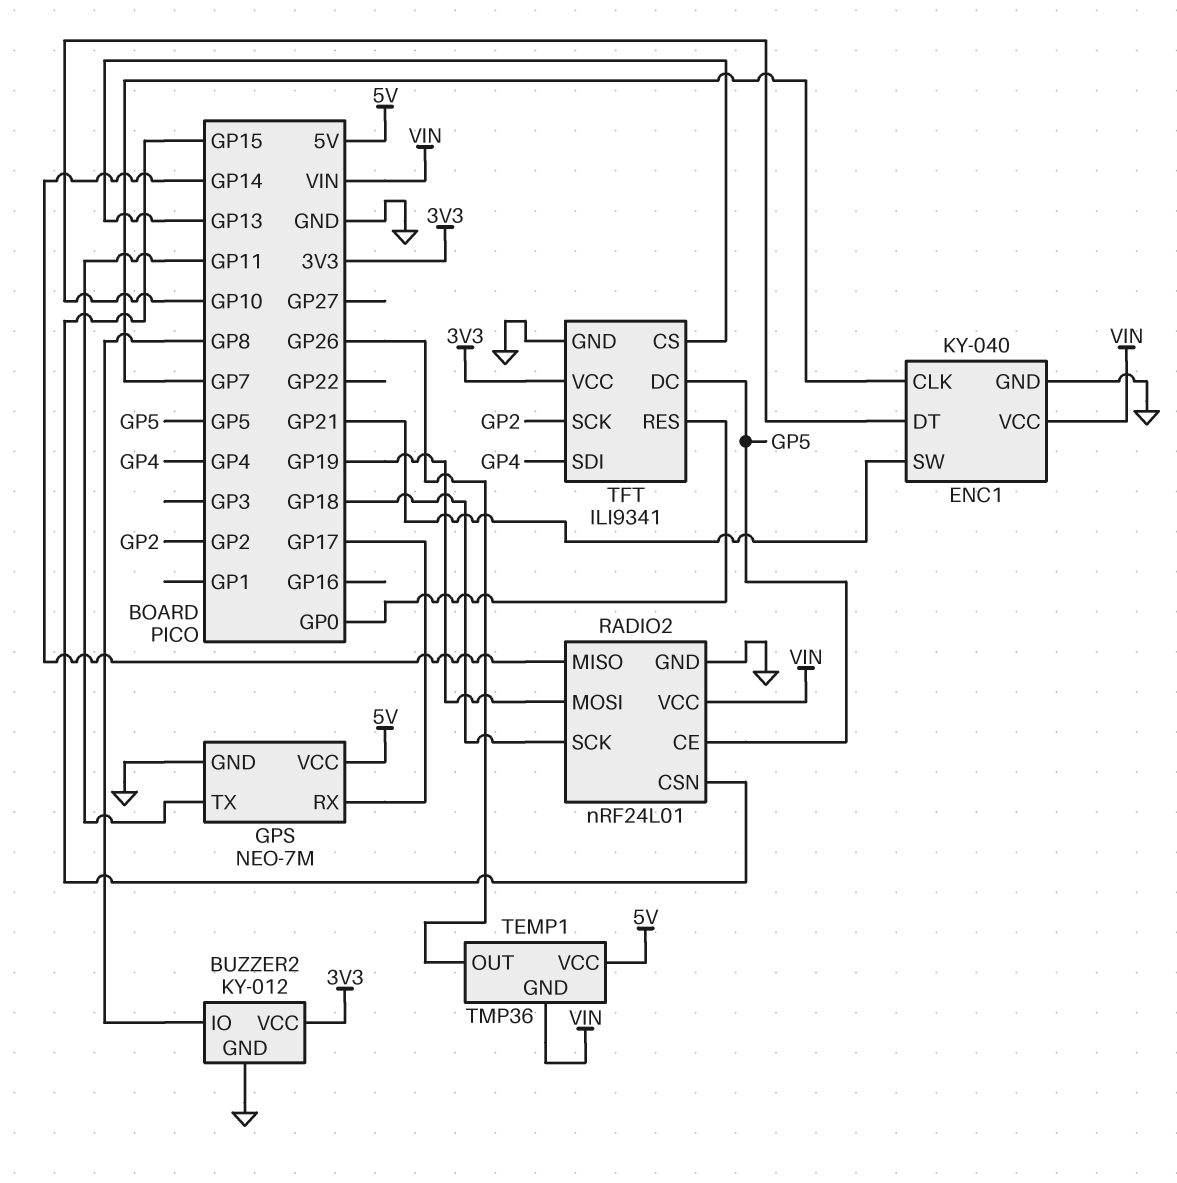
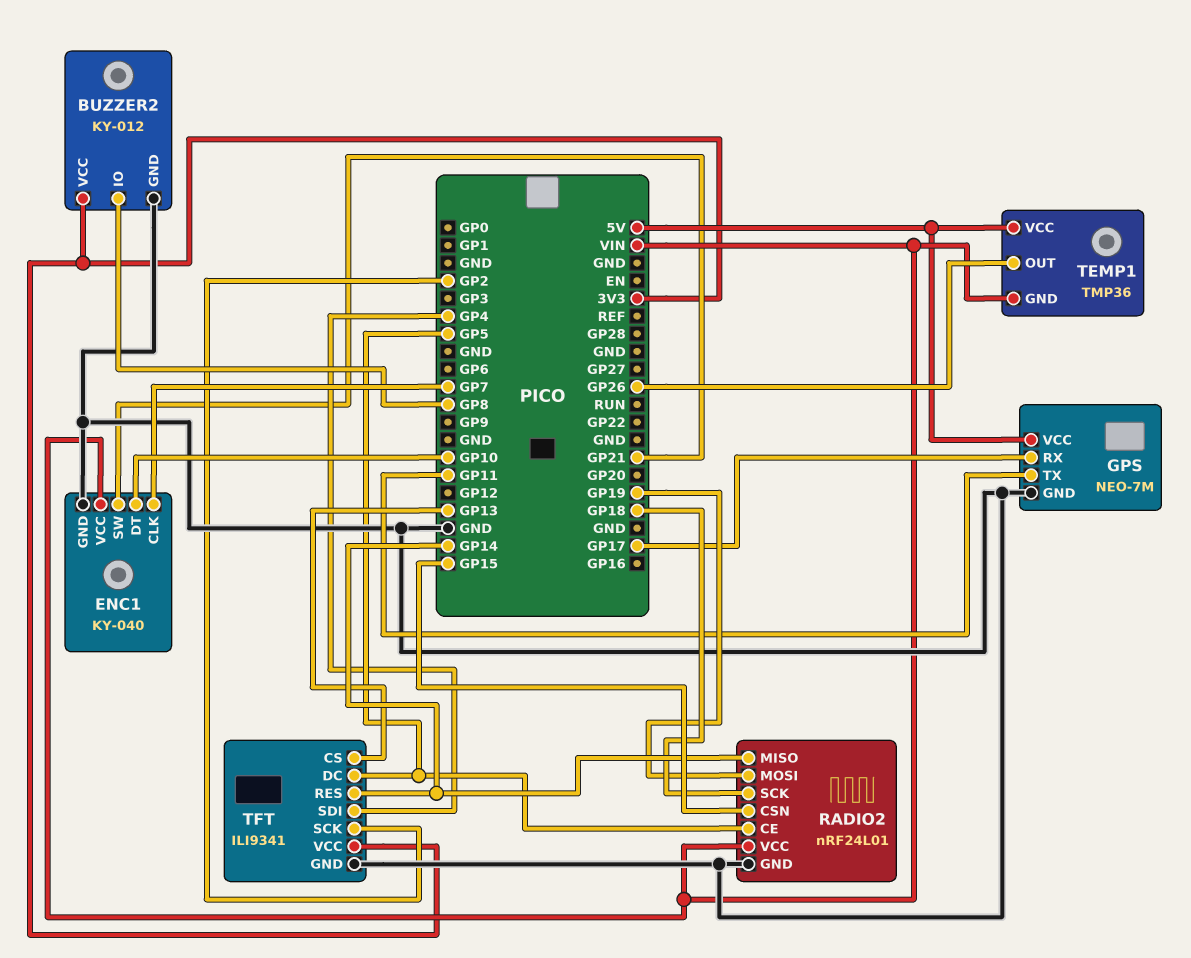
TFT pin RES: GP0 -> GP14

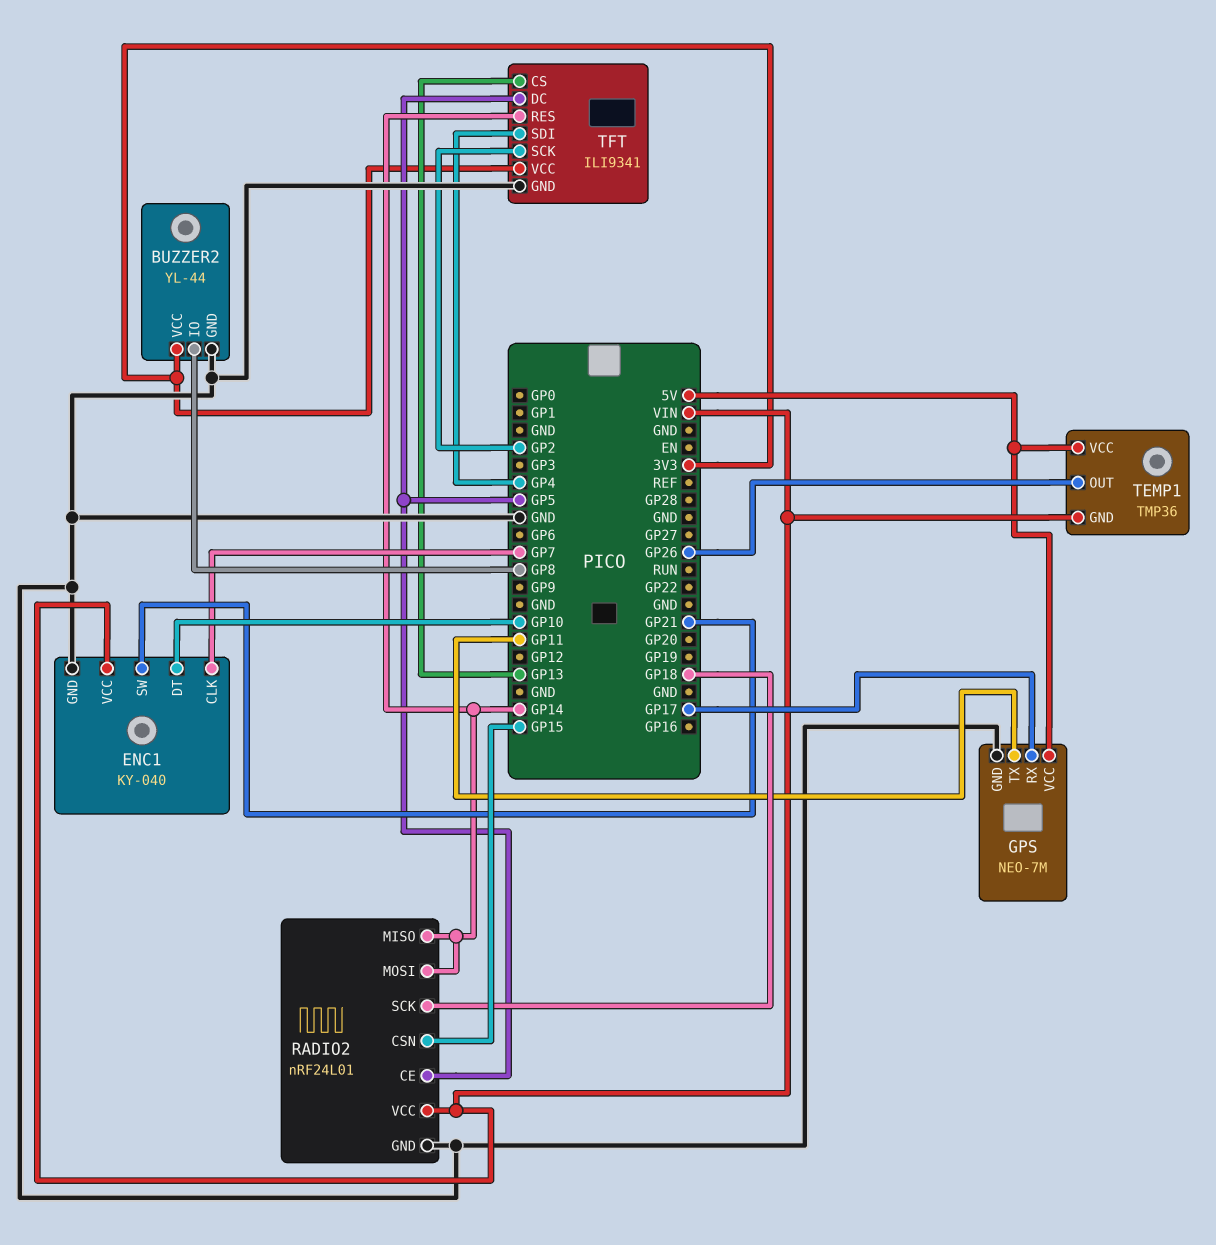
BUZZER2: KY-012 -> YL-44
RADIO2 pin MOSI: GP19 -> GP14

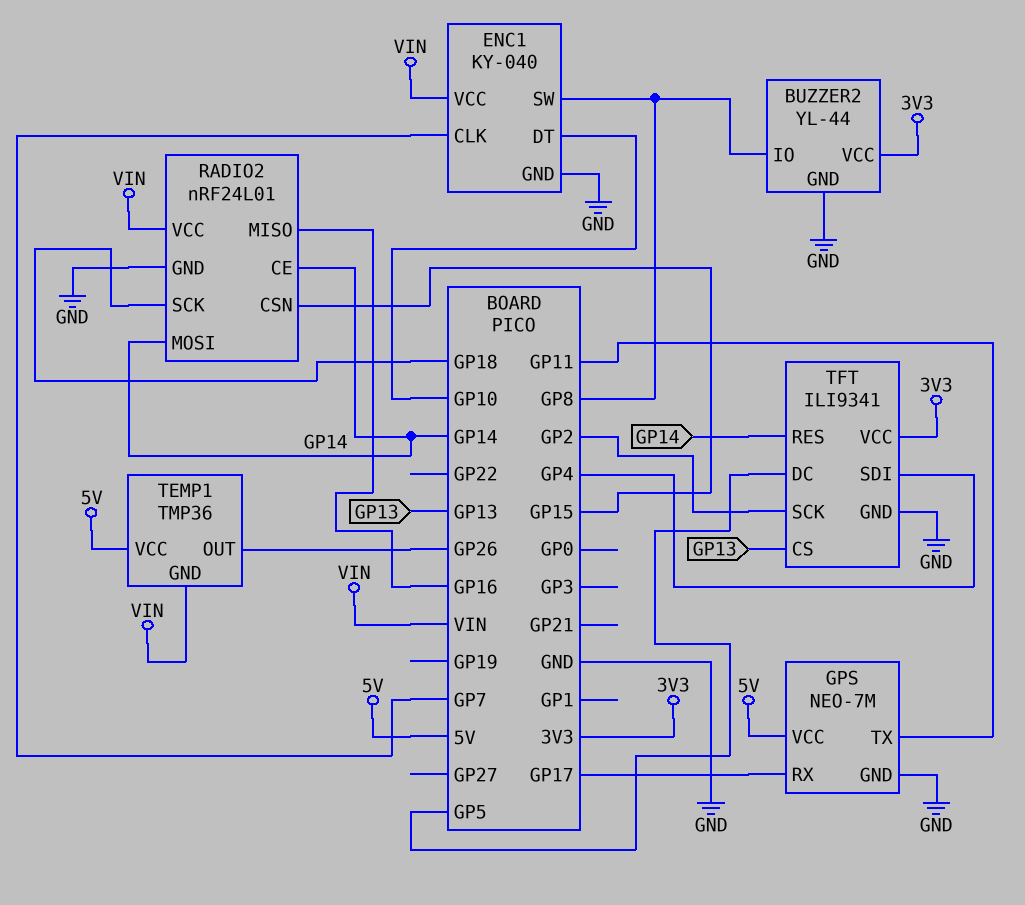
ENC1 pin SW: GP21 -> GP8
RADIO2 pin CE: GP5 -> GP14
RADIO2 pin MISO: GP14 -> GP16

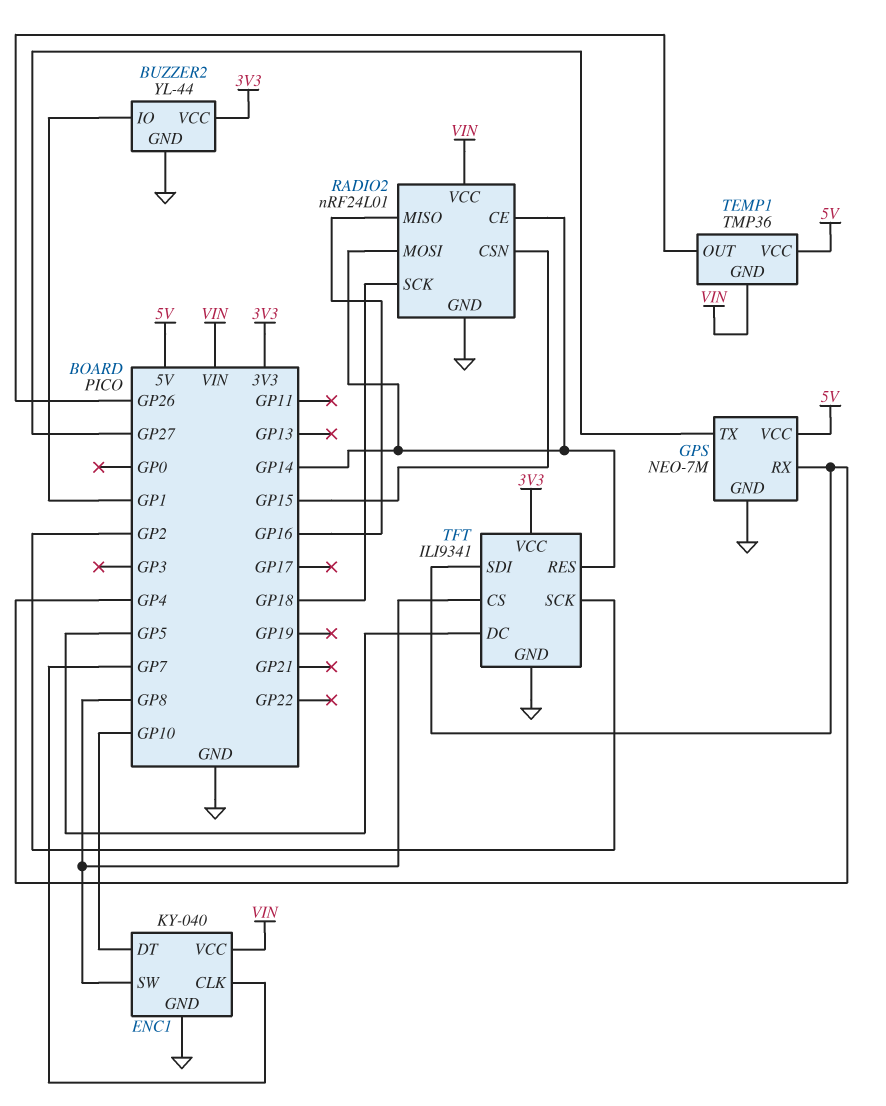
BUZZER2 pin IO: GP8 -> GP1
GPS pin RX: GP17 -> GP4
GPS pin TX: GP11 -> GP27
TFT pin CS: GP13 -> GP8

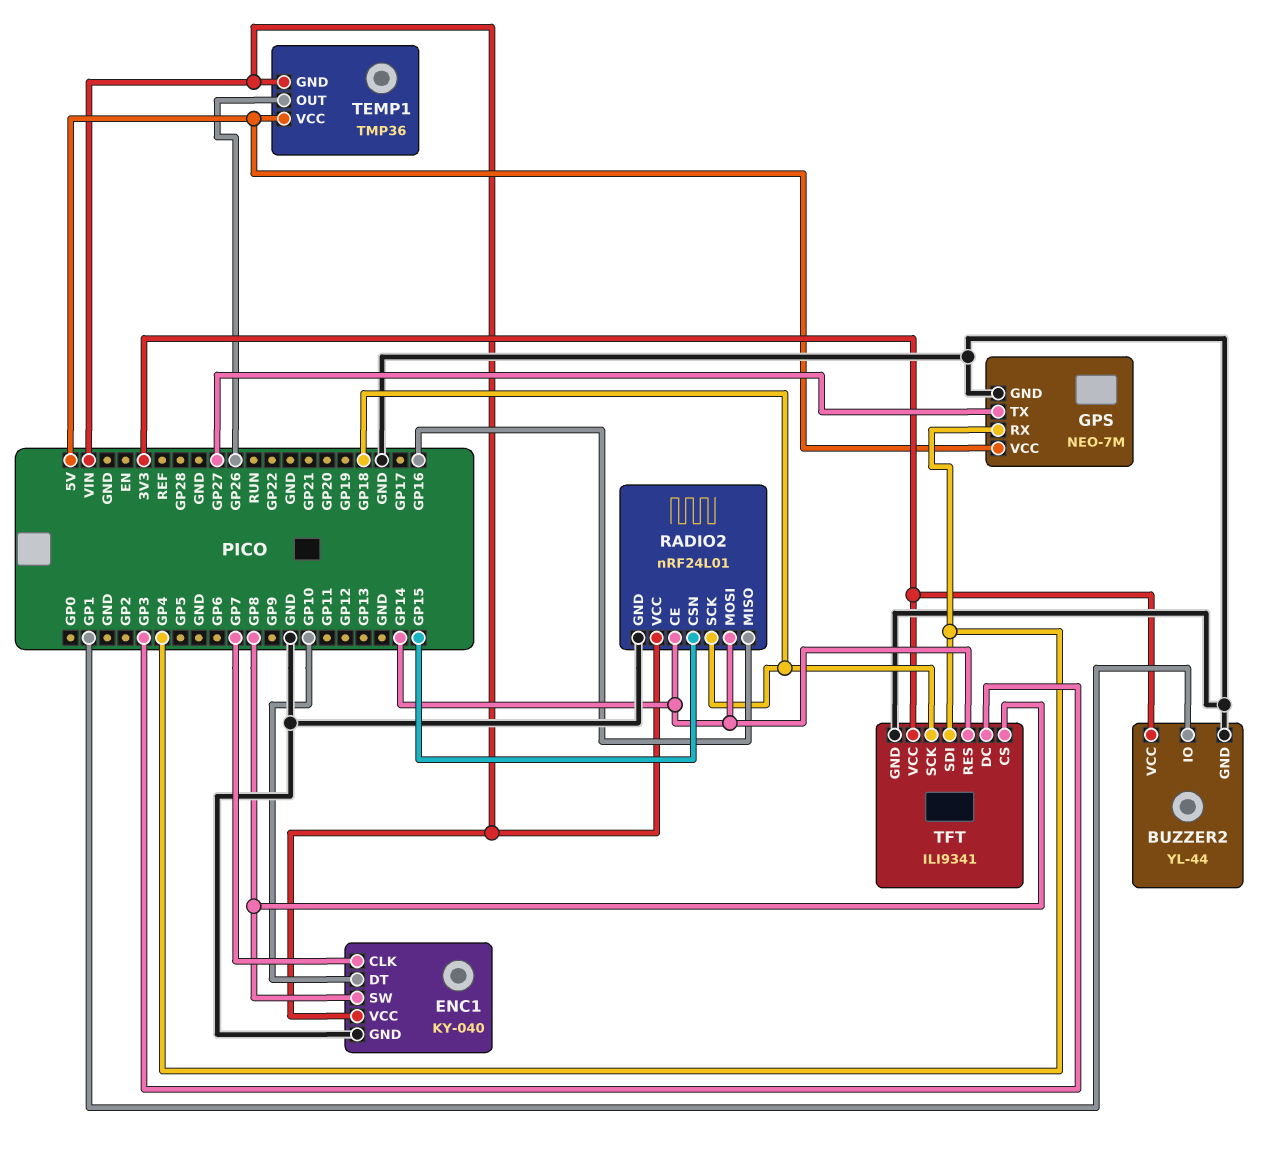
TFT pin DC: GP5 -> GP3
TFT pin SCK: GP2 -> GP18

